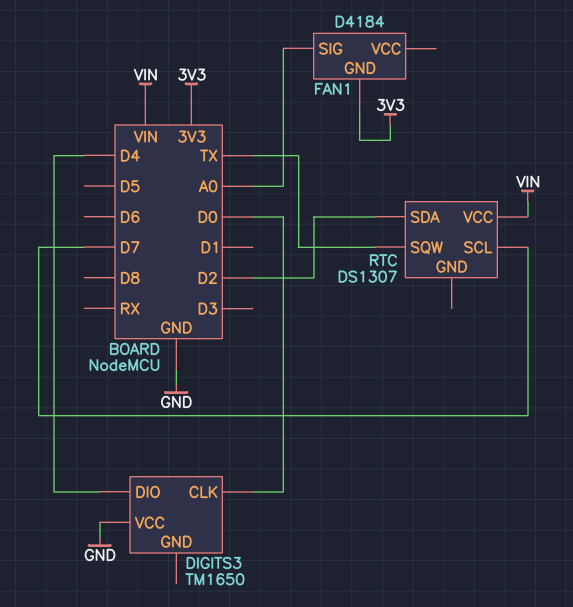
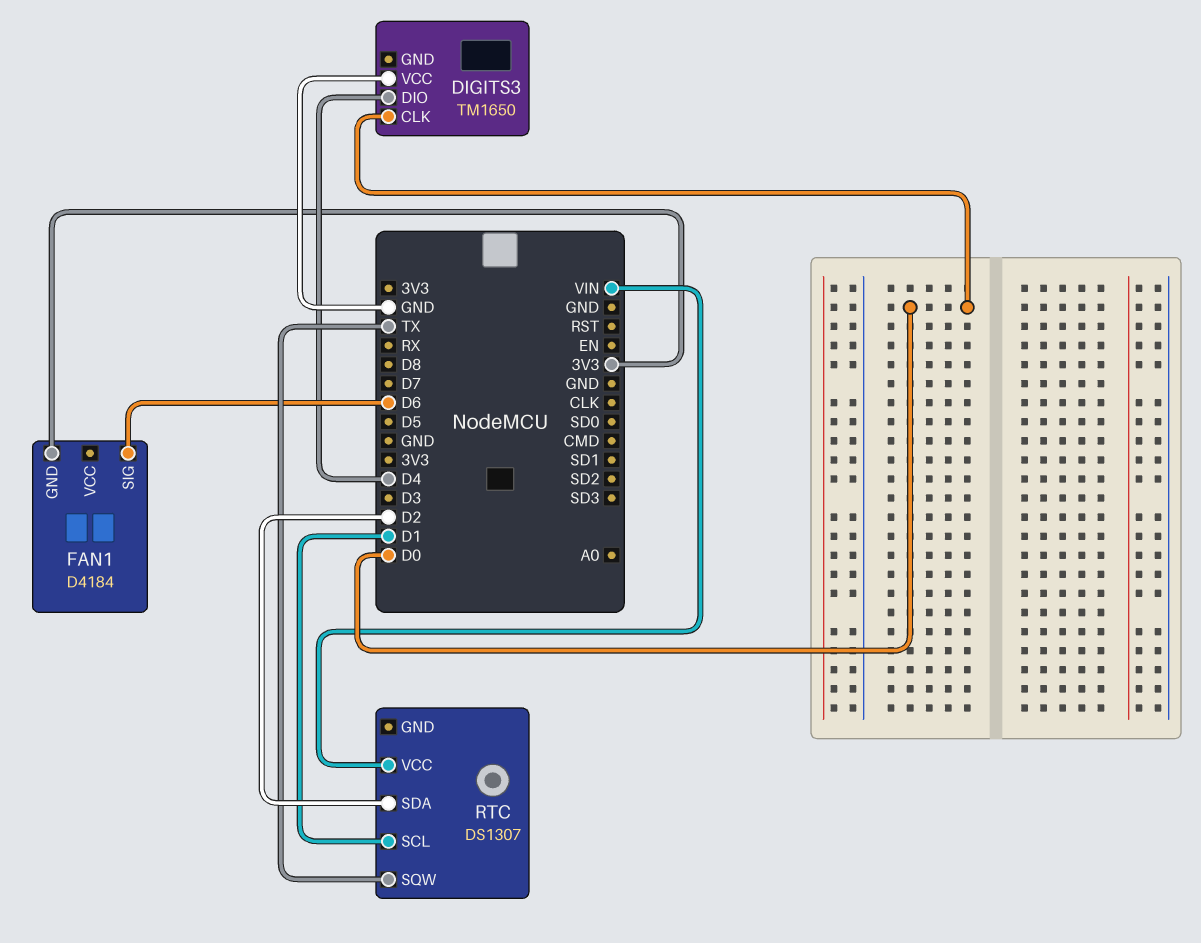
FAN1 pin SIG: A0 -> D6
RTC pin SCL: D7 -> D1

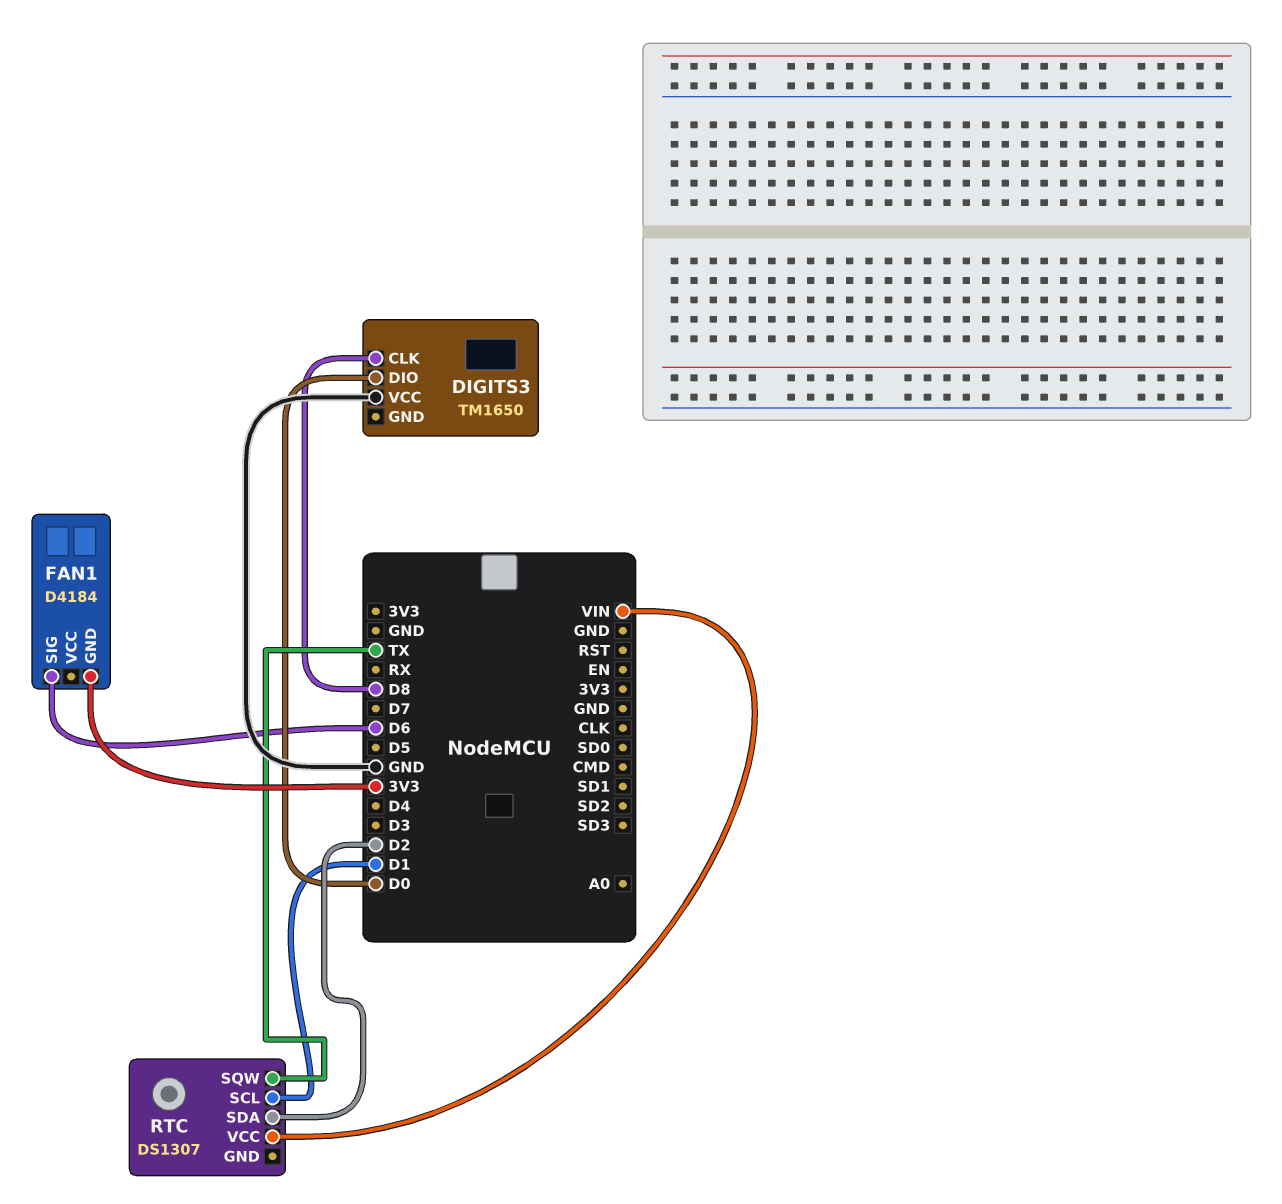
DIGITS3 pin CLK: D0 -> D8
DIGITS3 pin DIO: D4 -> D0

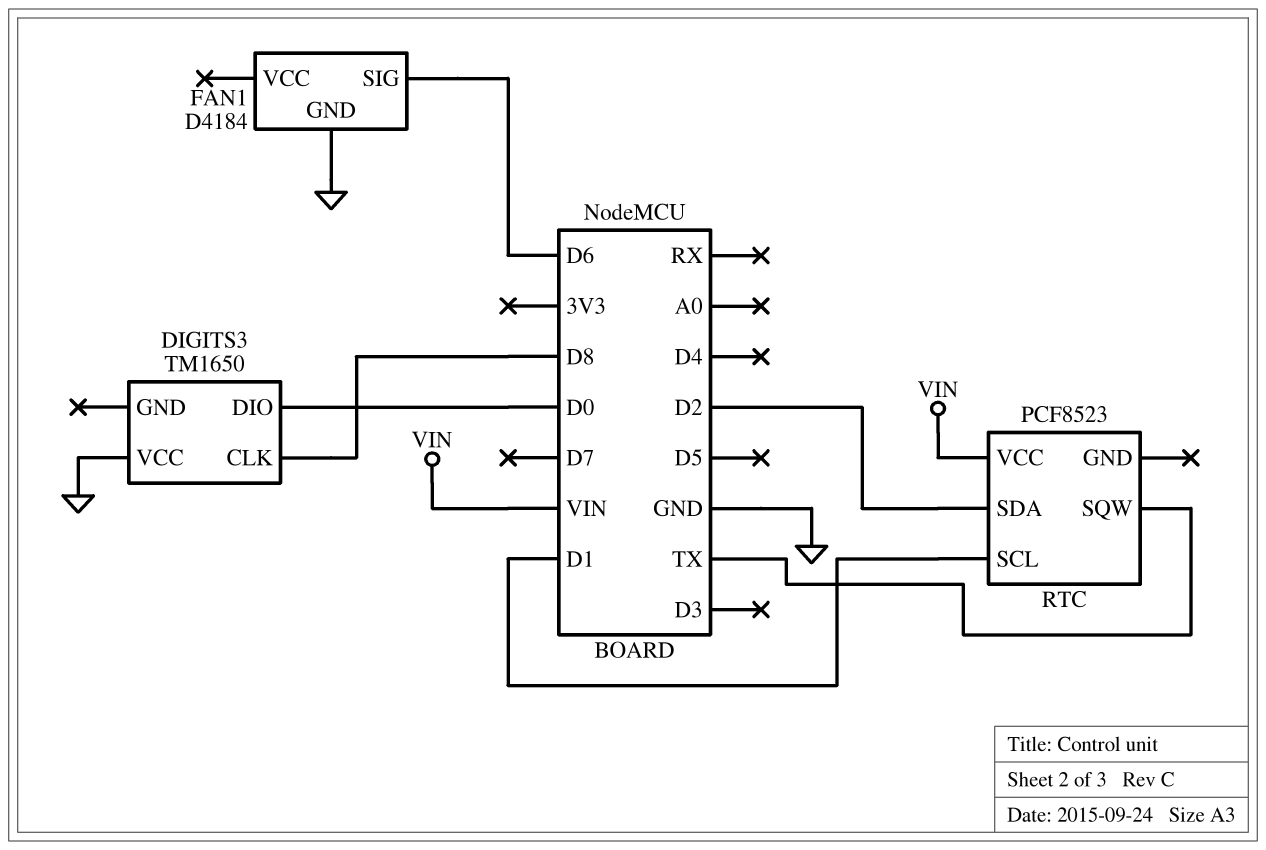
FAN1 pin GND: 3V3 -> GND
RTC: DS1307 -> PCF8523

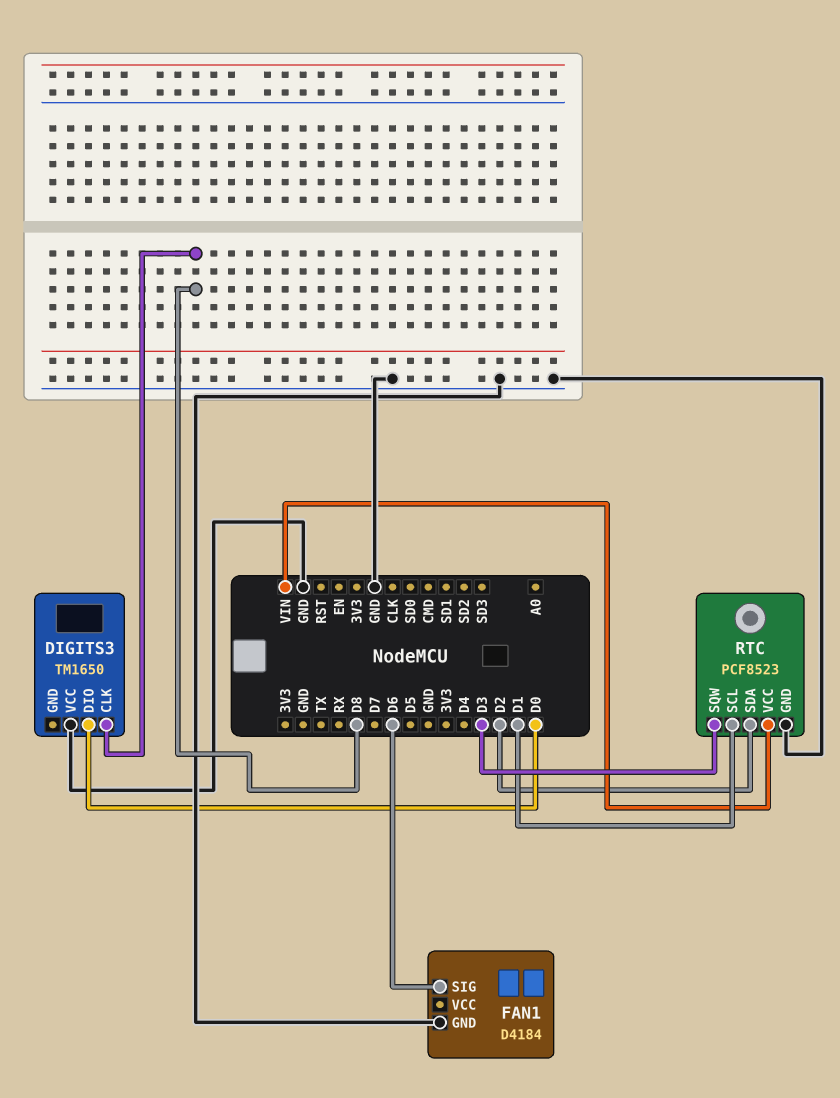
RTC pin GND: none -> GND
RTC pin SQW: TX -> D3

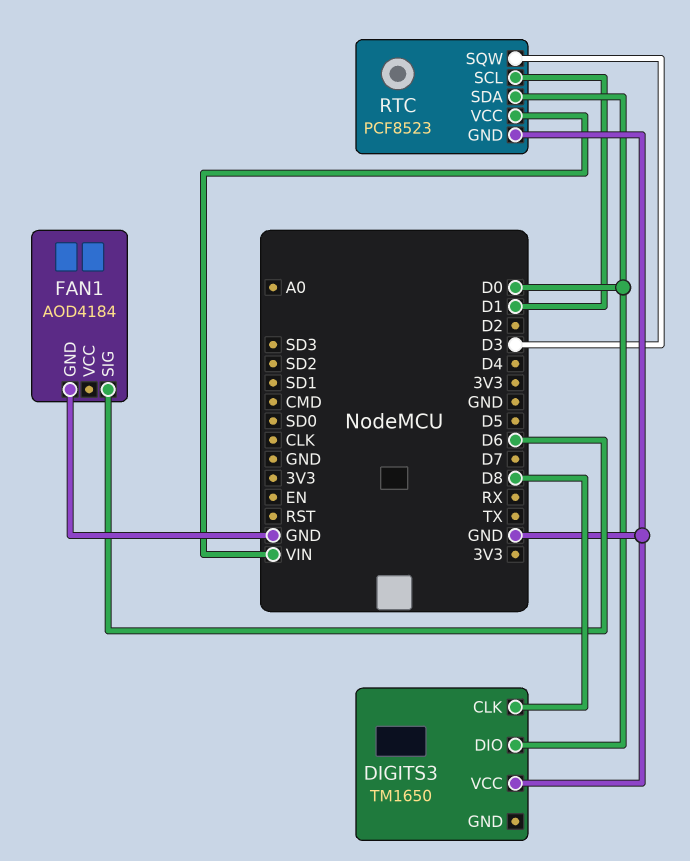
FAN1: D4184 -> AOD4184
RTC pin SDA: D2 -> D0

